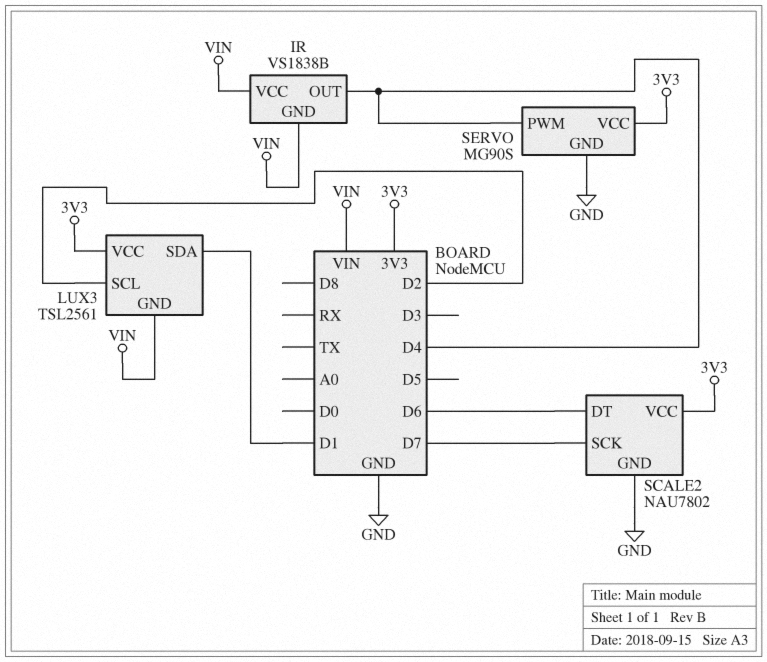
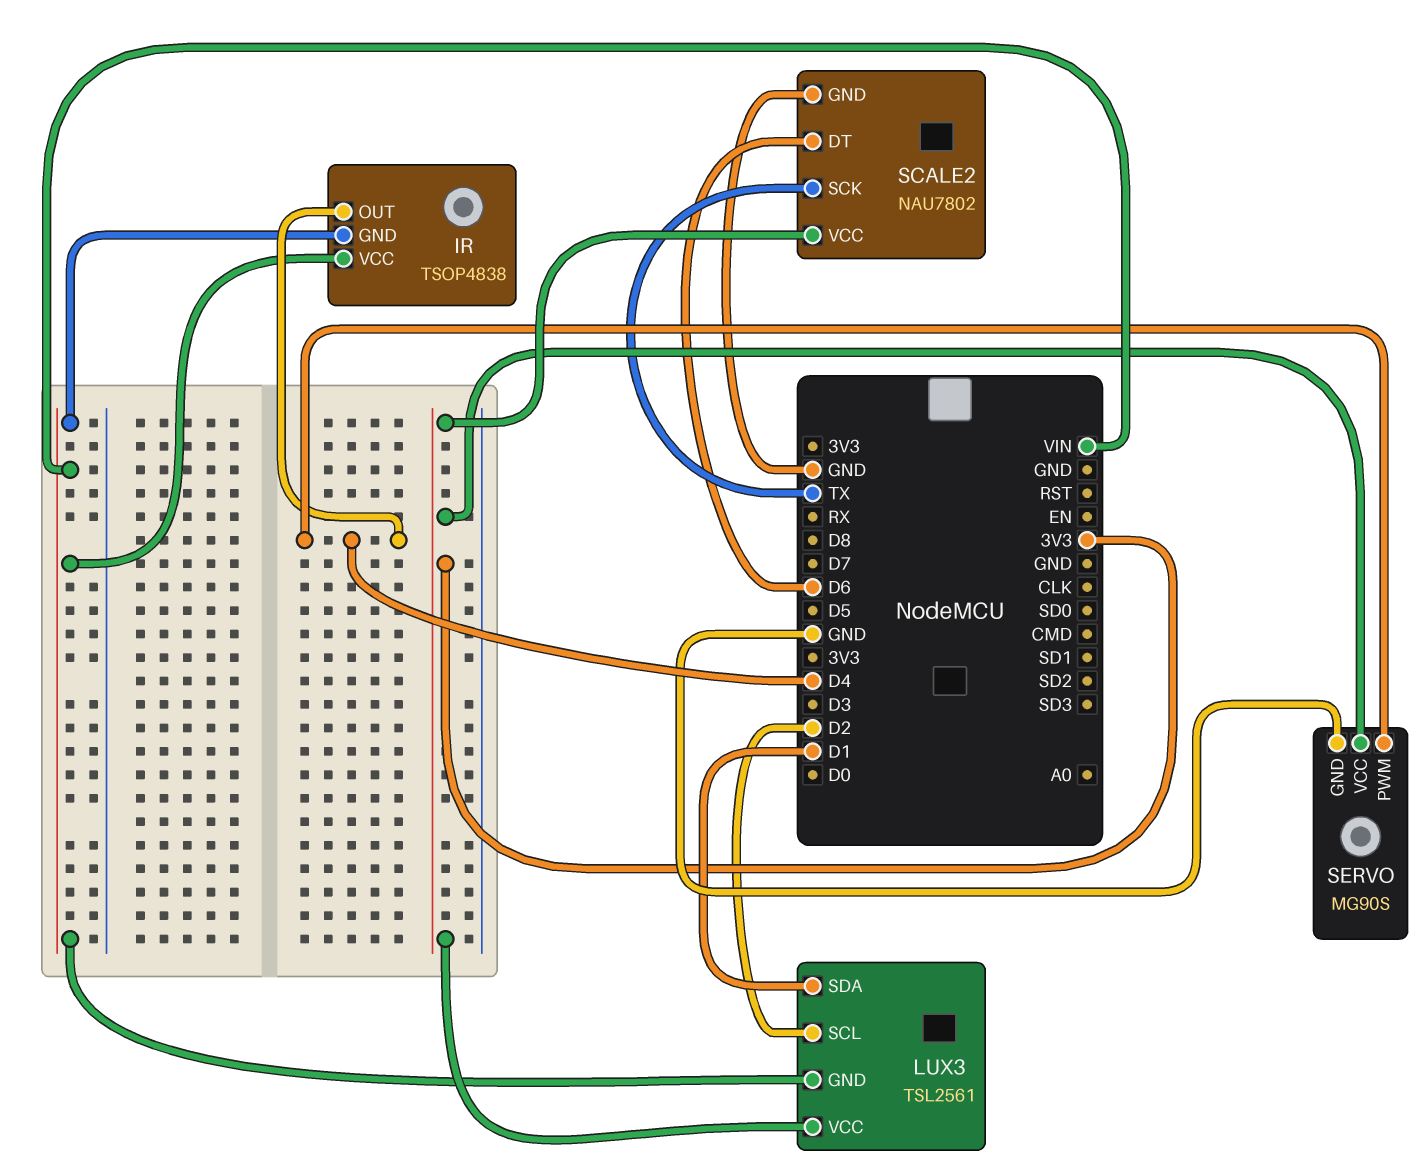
IR: VS1838B -> TSOP4838
SCALE2 pin SCK: D7 -> TX

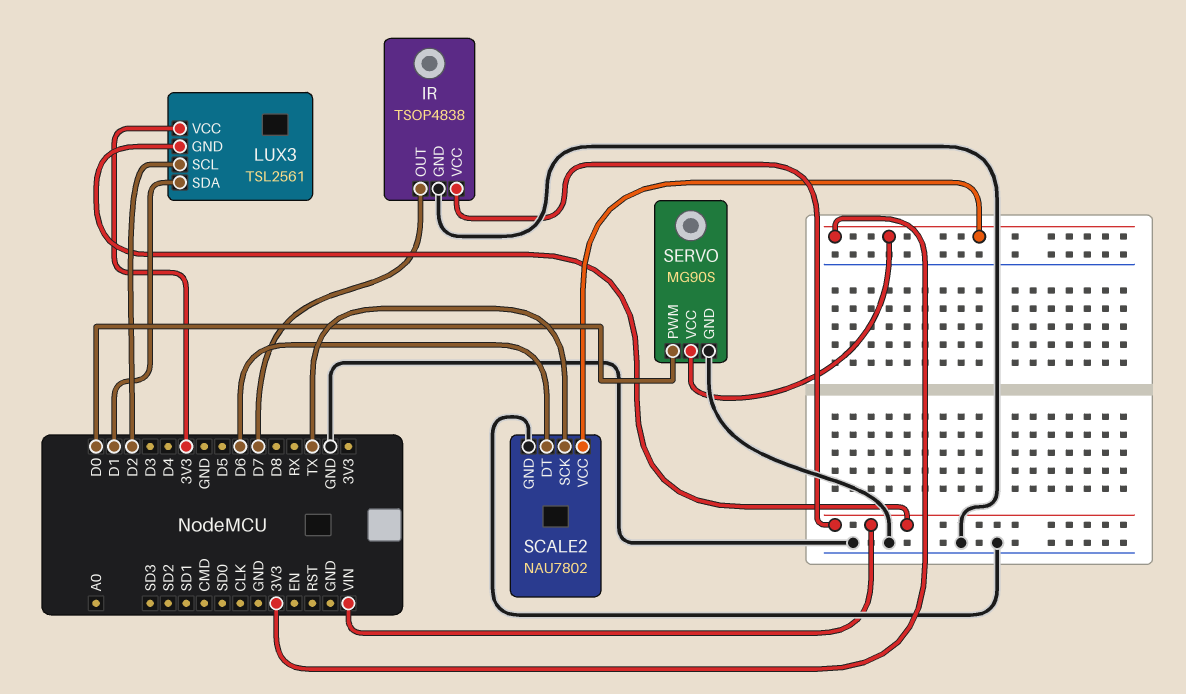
IR pin GND: VIN -> GND
IR pin OUT: D4 -> D7
SERVO pin PWM: D4 -> D0

